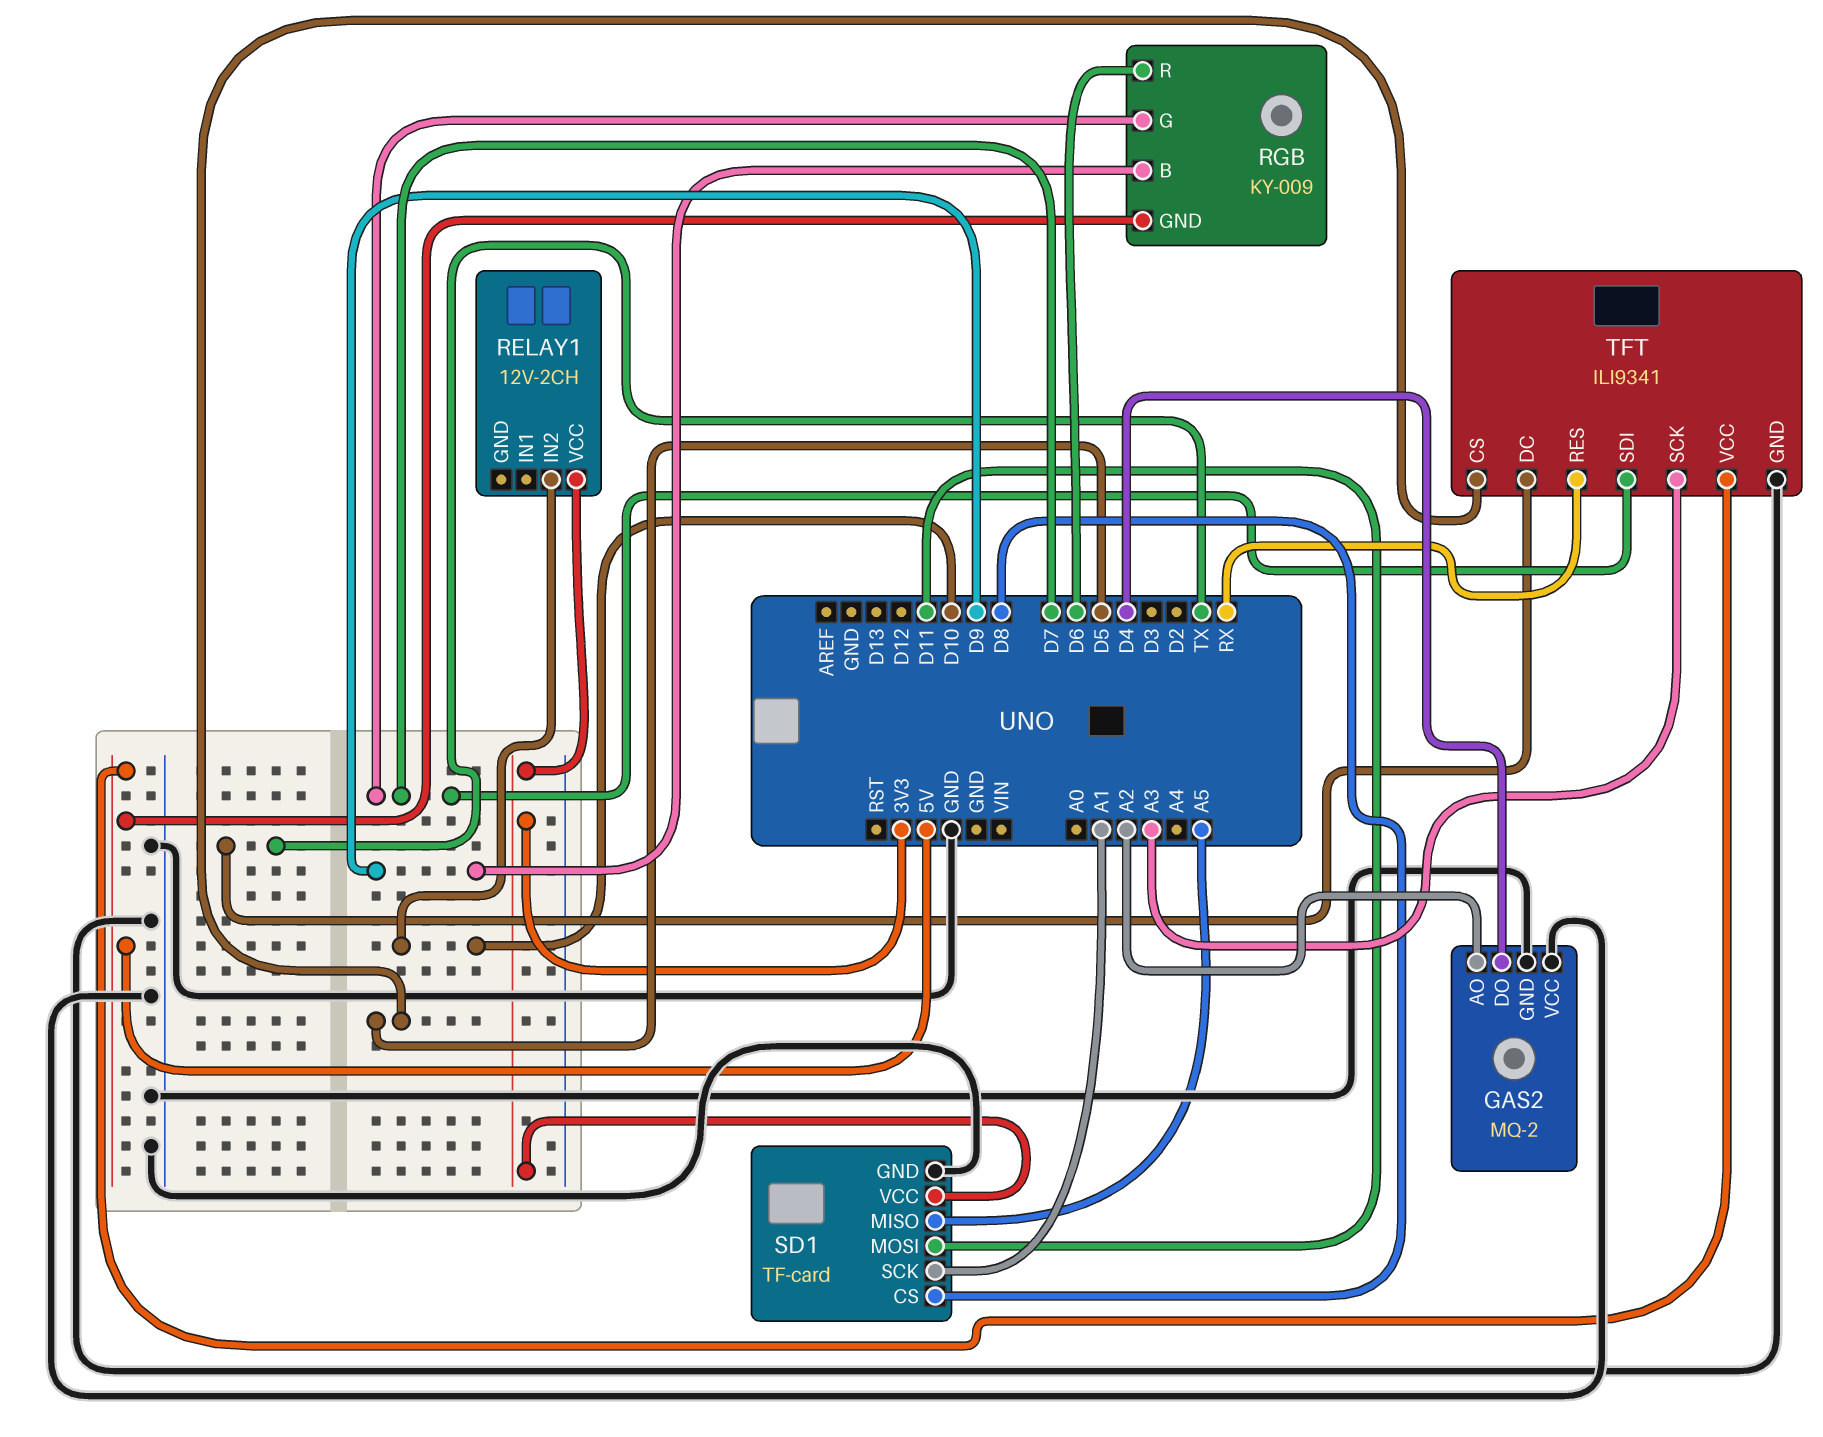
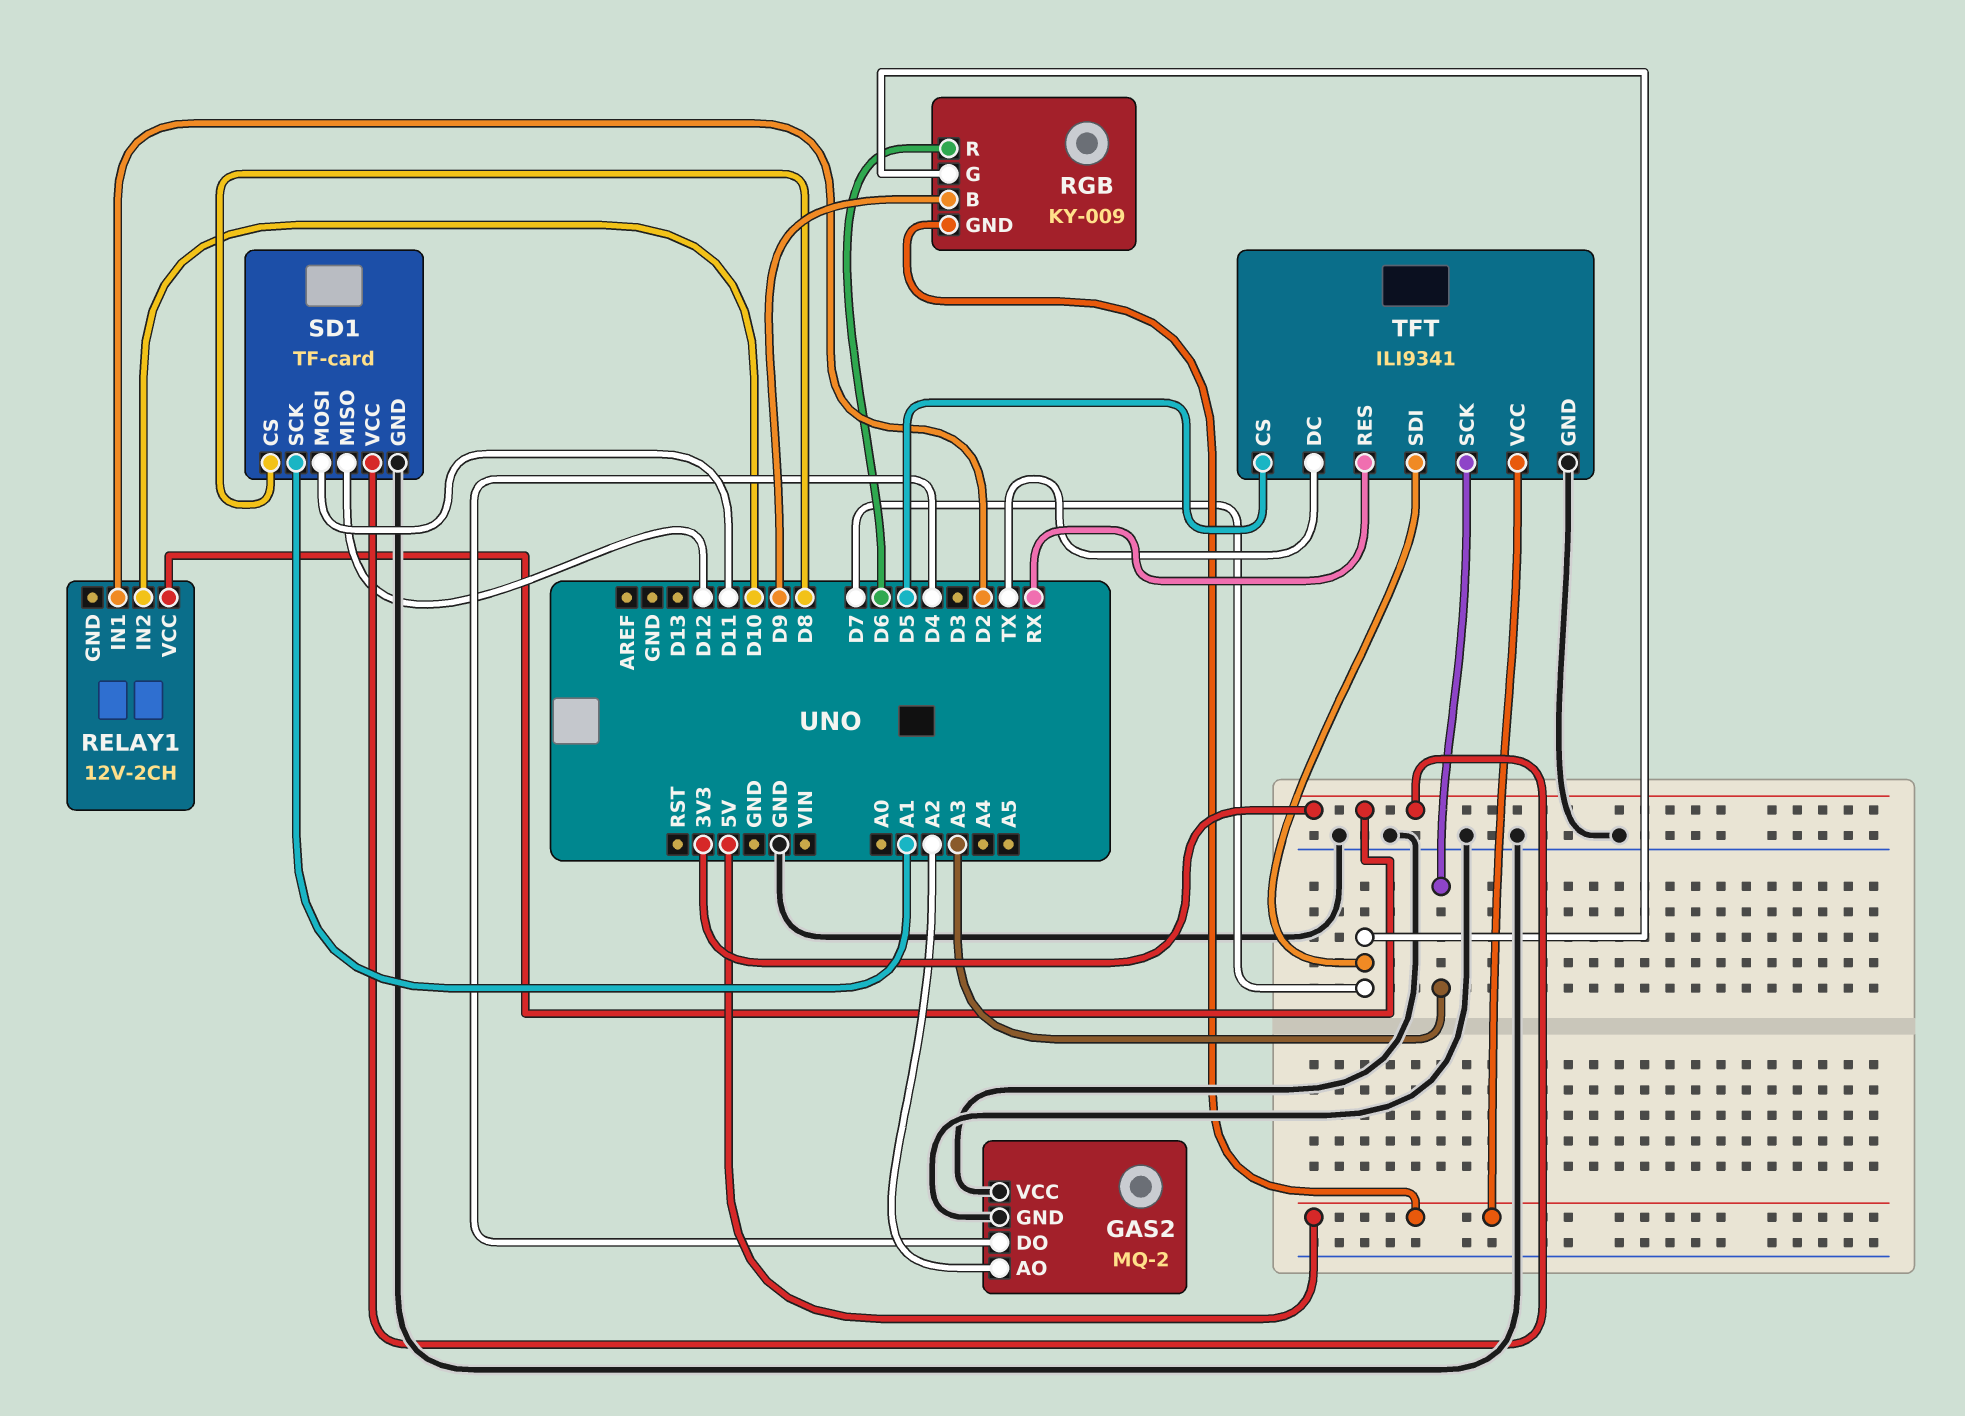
RELAY1 pin IN1: none -> D2
SD1 pin MISO: A5 -> D12

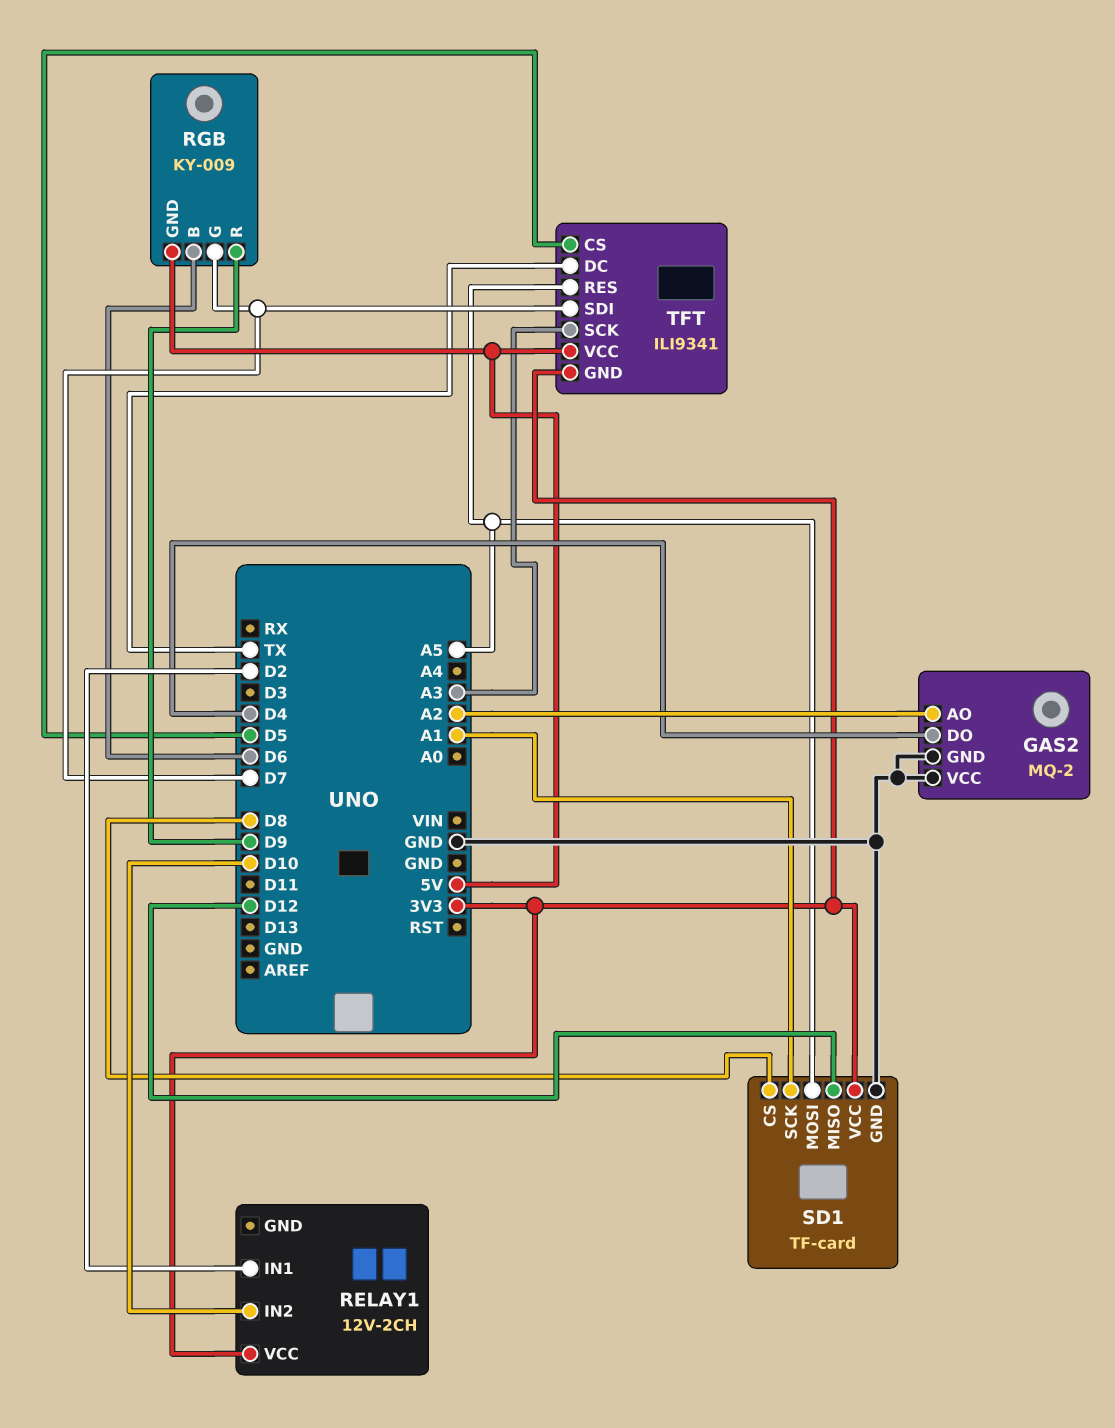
RGB pin B: D9 -> D6
RGB pin R: D6 -> D9
SD1 pin MOSI: D11 -> A5
TFT pin GND: GND -> 3V3
TFT pin RES: RX -> A5

